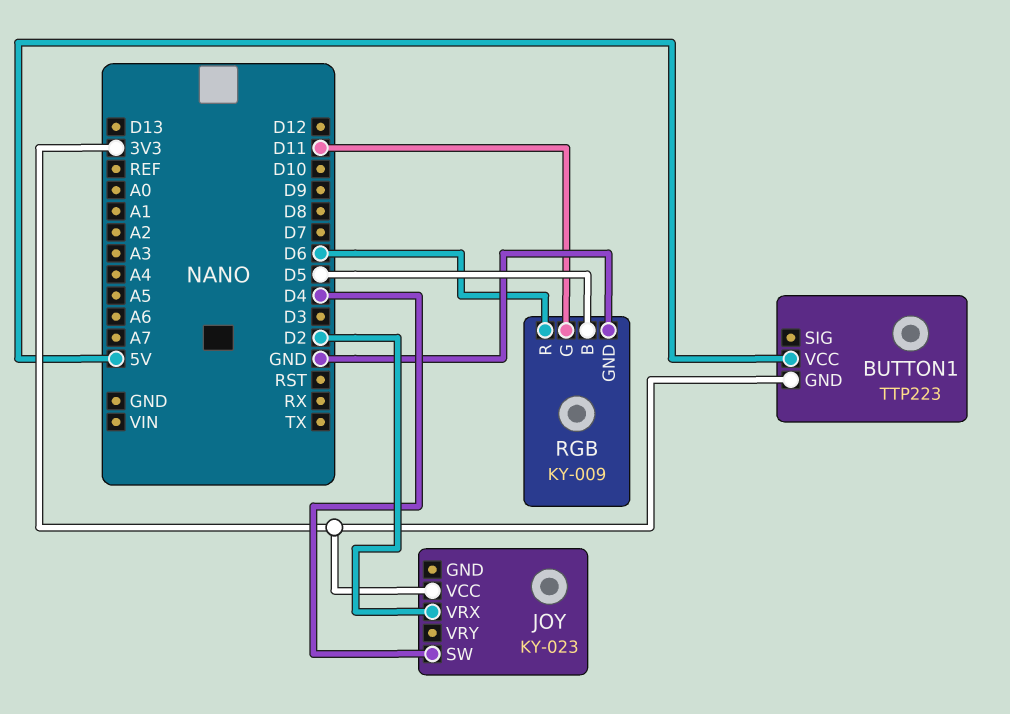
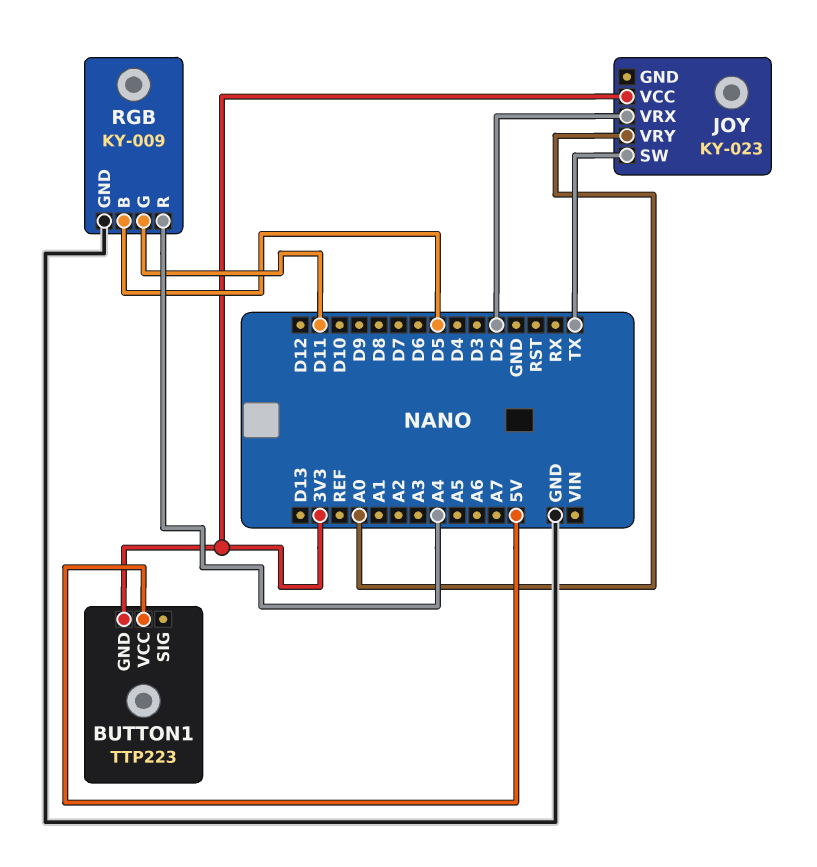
JOY pin SW: D4 -> TX
JOY pin VRY: none -> A0
RGB pin R: D6 -> A4

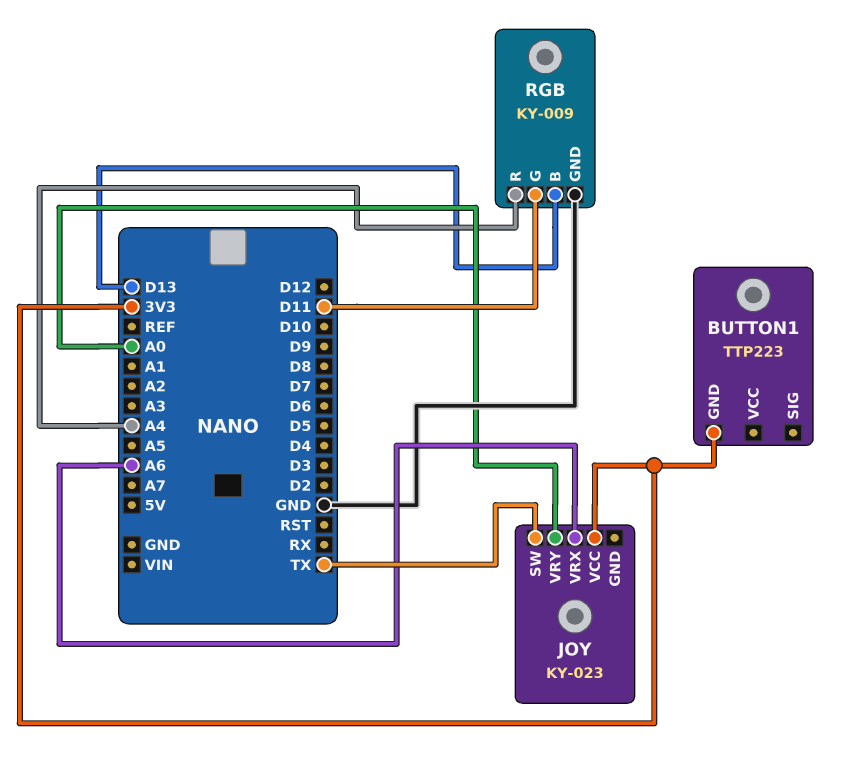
BUTTON1 pin VCC: 5V -> none
JOY pin VRX: D2 -> A6
RGB pin B: D5 -> D13

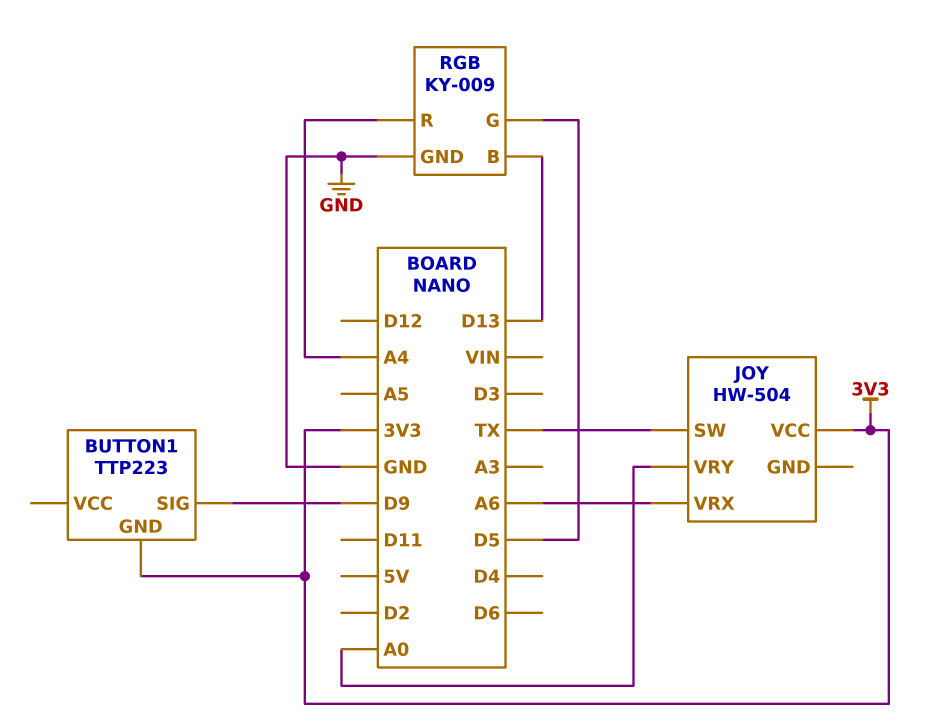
BUTTON1 pin SIG: none -> D9
JOY: KY-023 -> HW-504
RGB pin G: D11 -> D5

